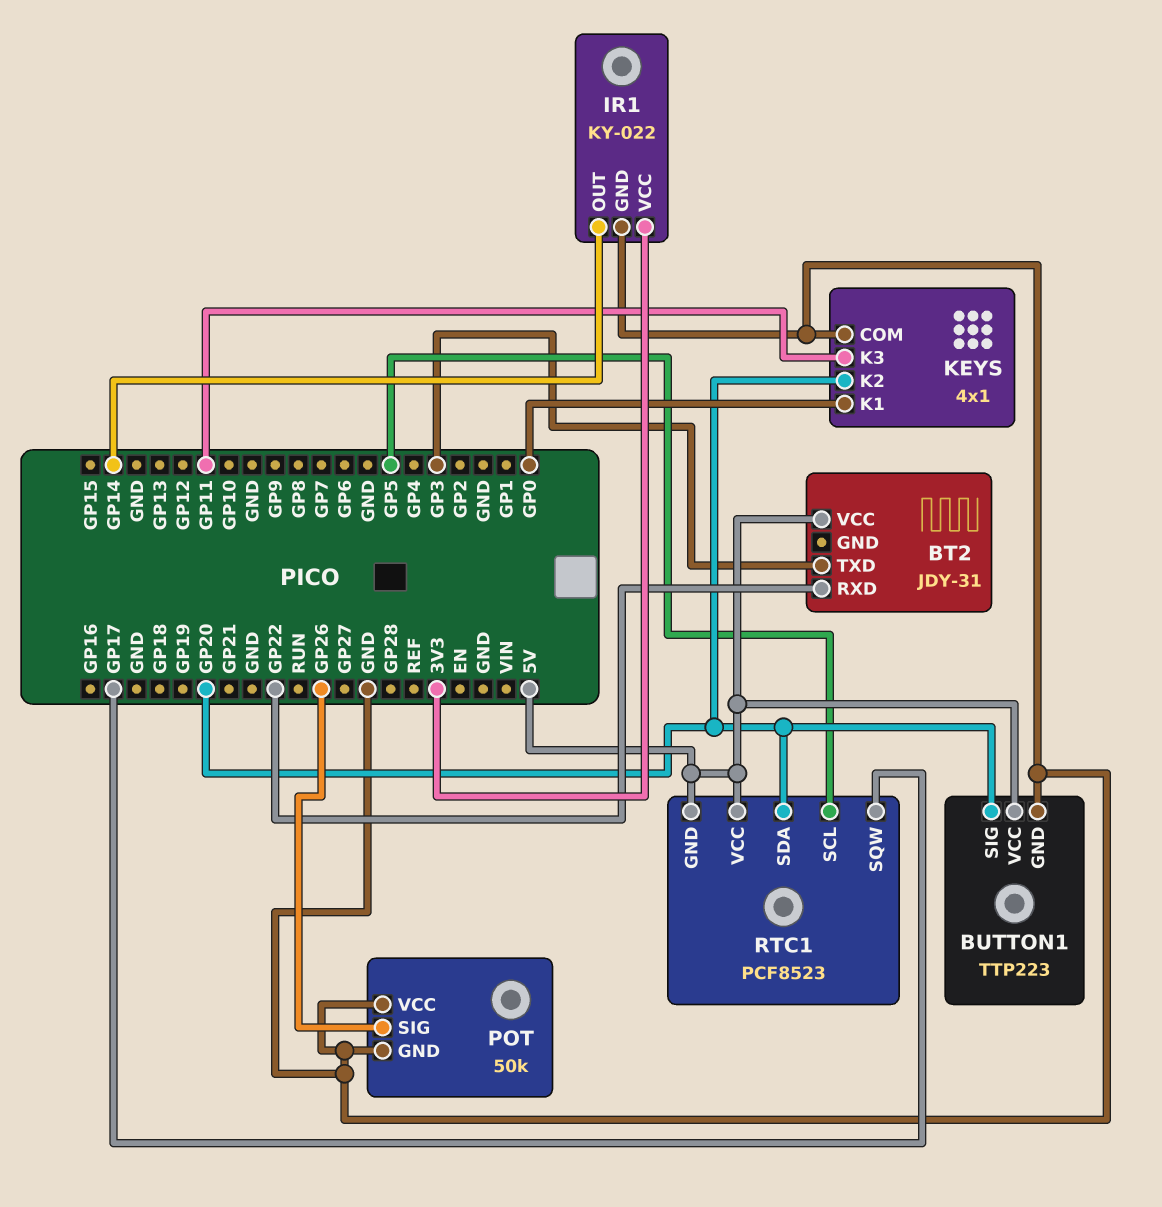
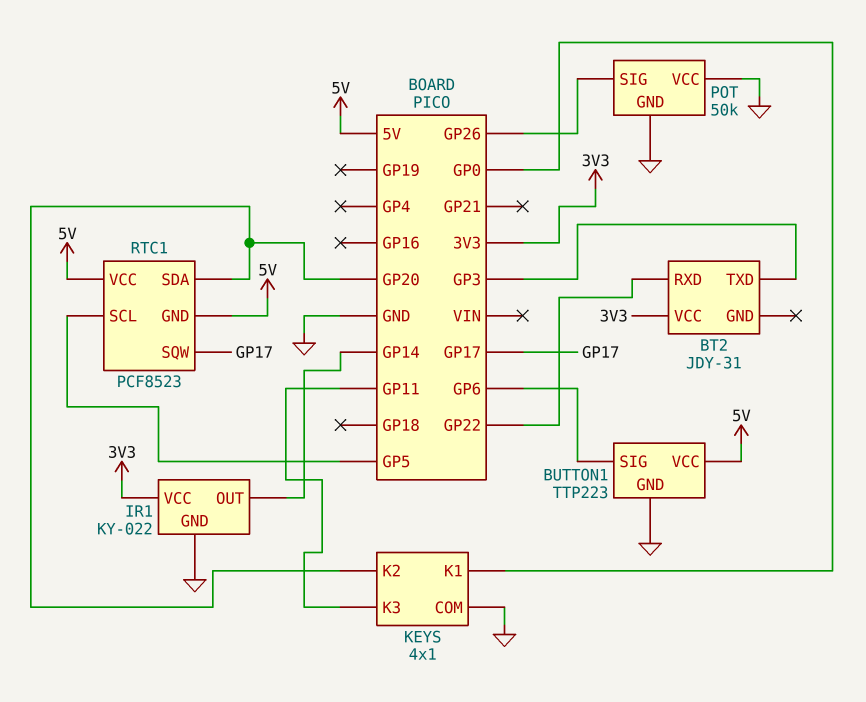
BT2 pin VCC: 5V -> 3V3
BUTTON1 pin SIG: GP20 -> GP6

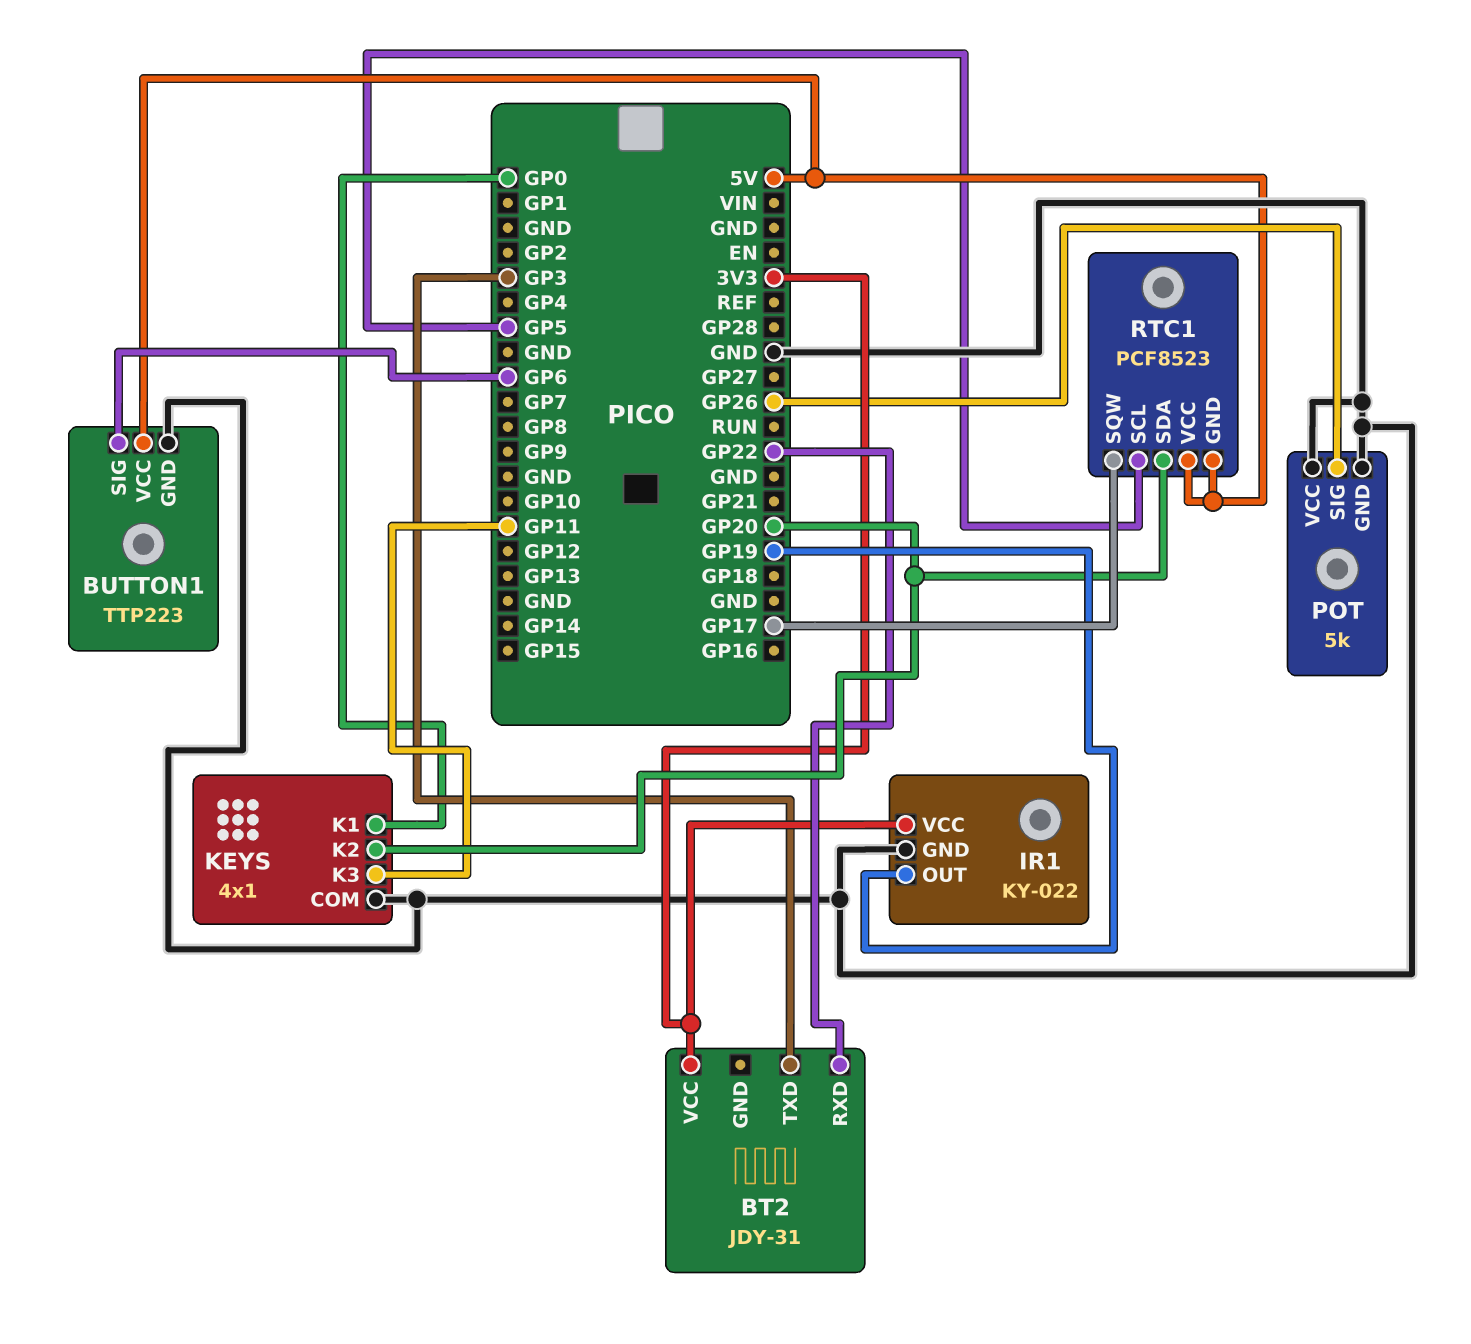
IR1 pin OUT: GP14 -> GP19
POT: 50k -> 5k

